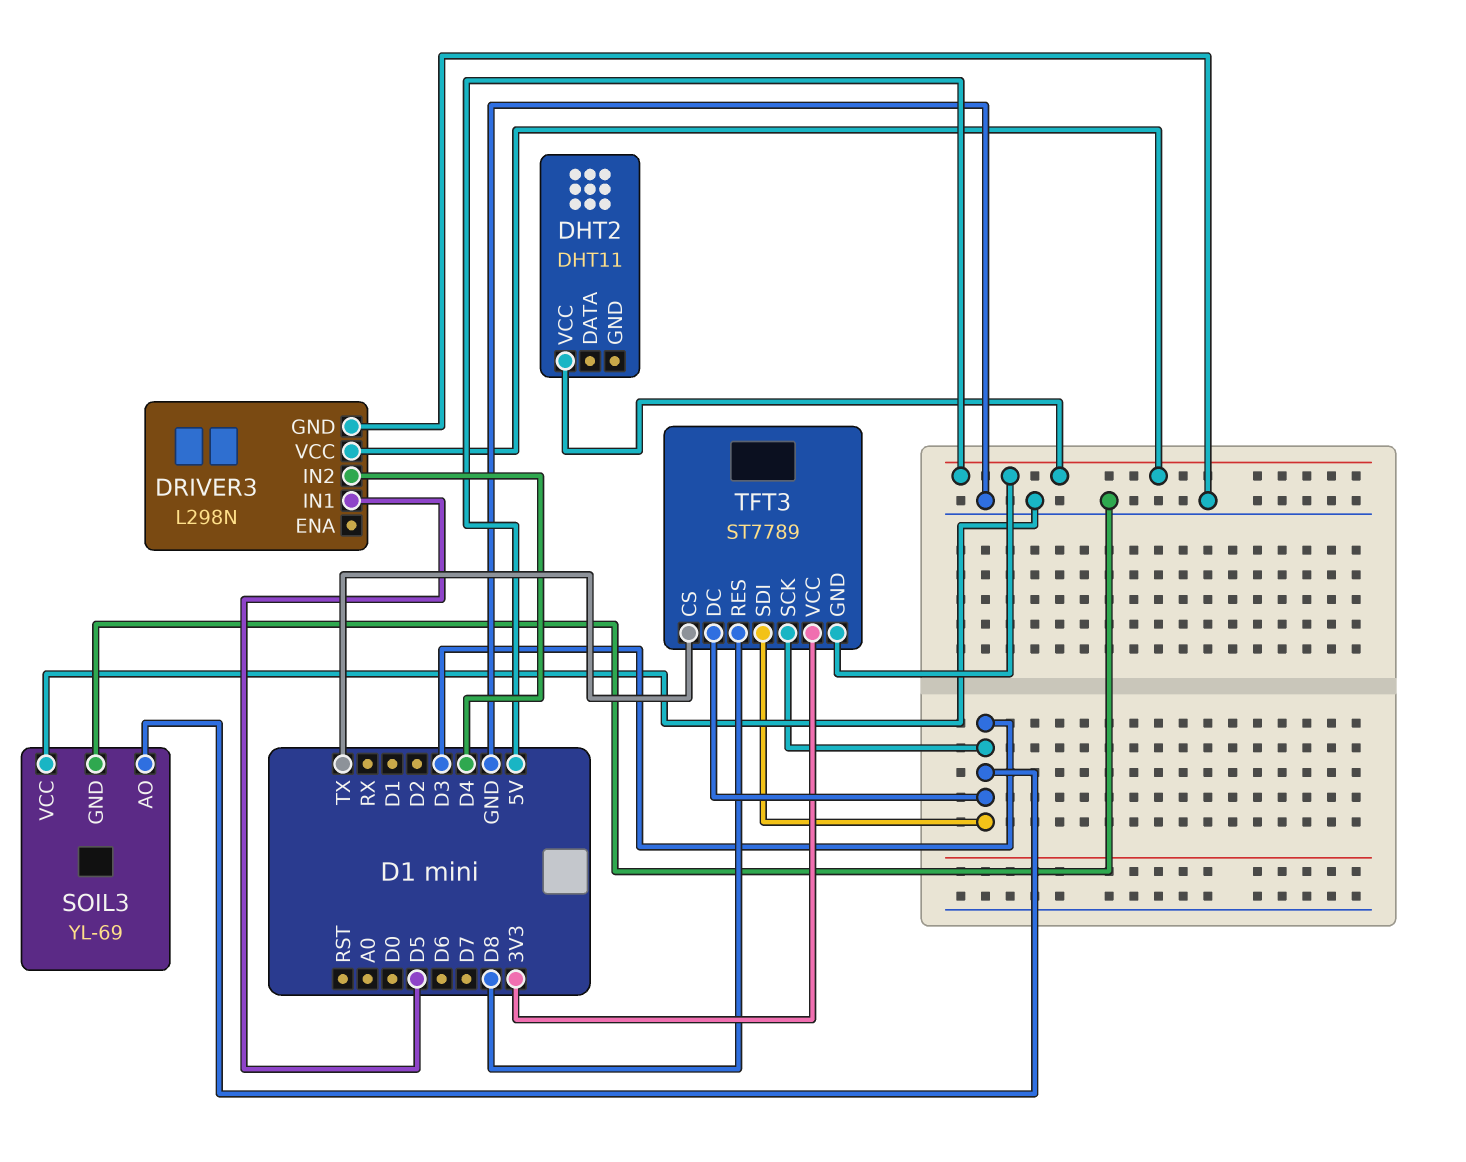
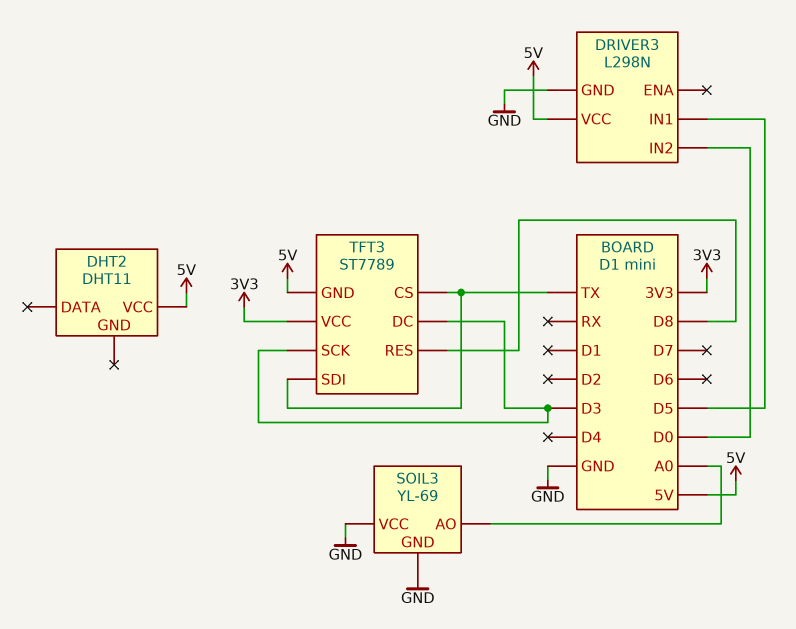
DRIVER3 pin IN2: D4 -> D0
SOIL3 pin AO: D3 -> A0
TFT3 pin SDI: D3 -> TX

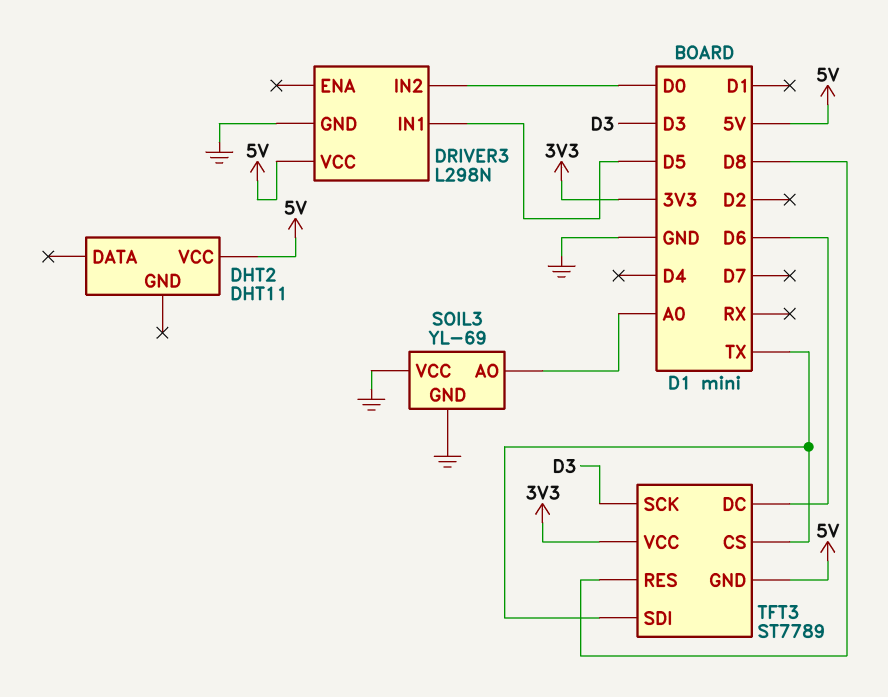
TFT3 pin DC: D3 -> D6

